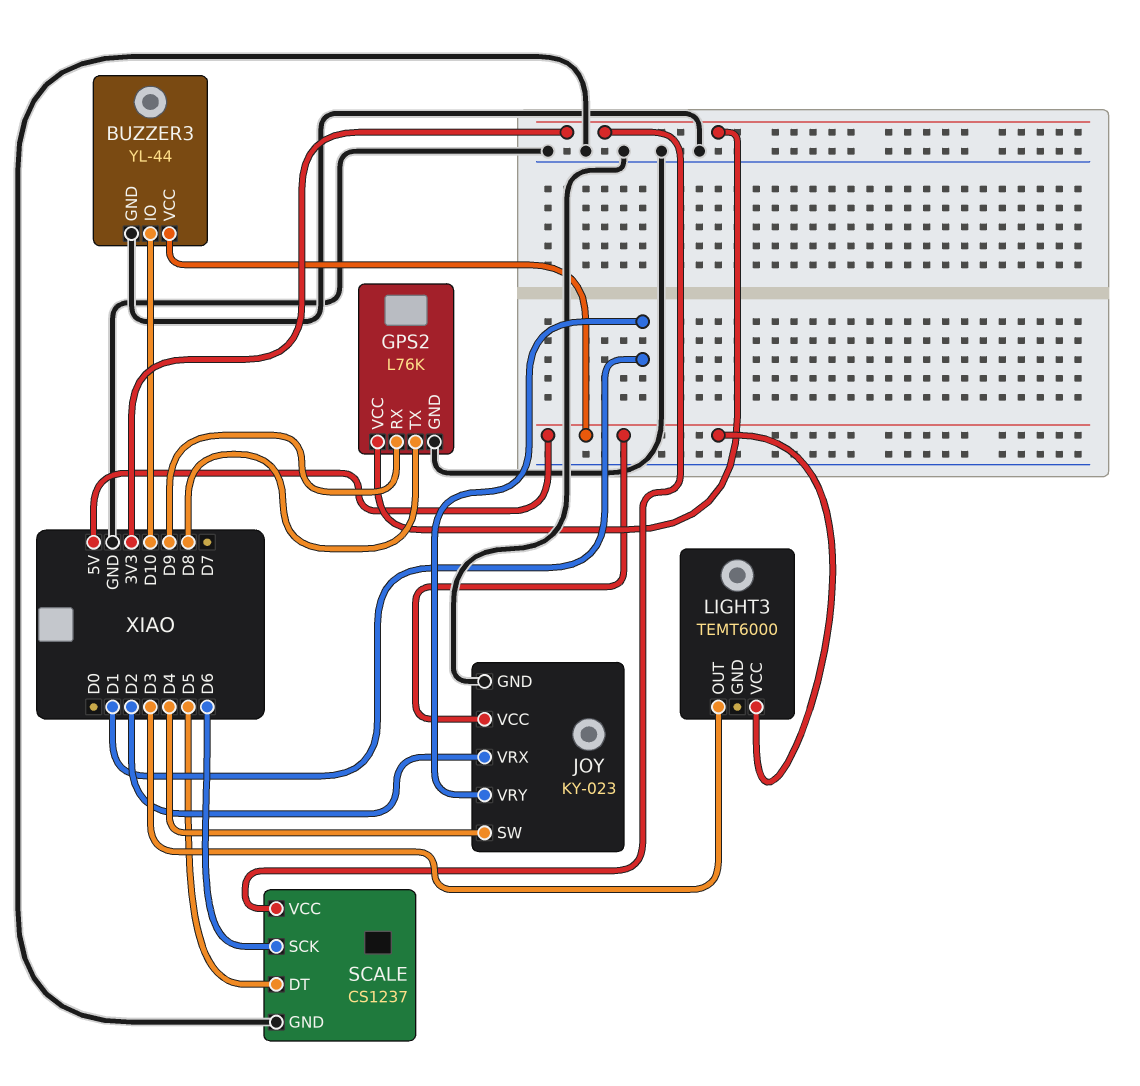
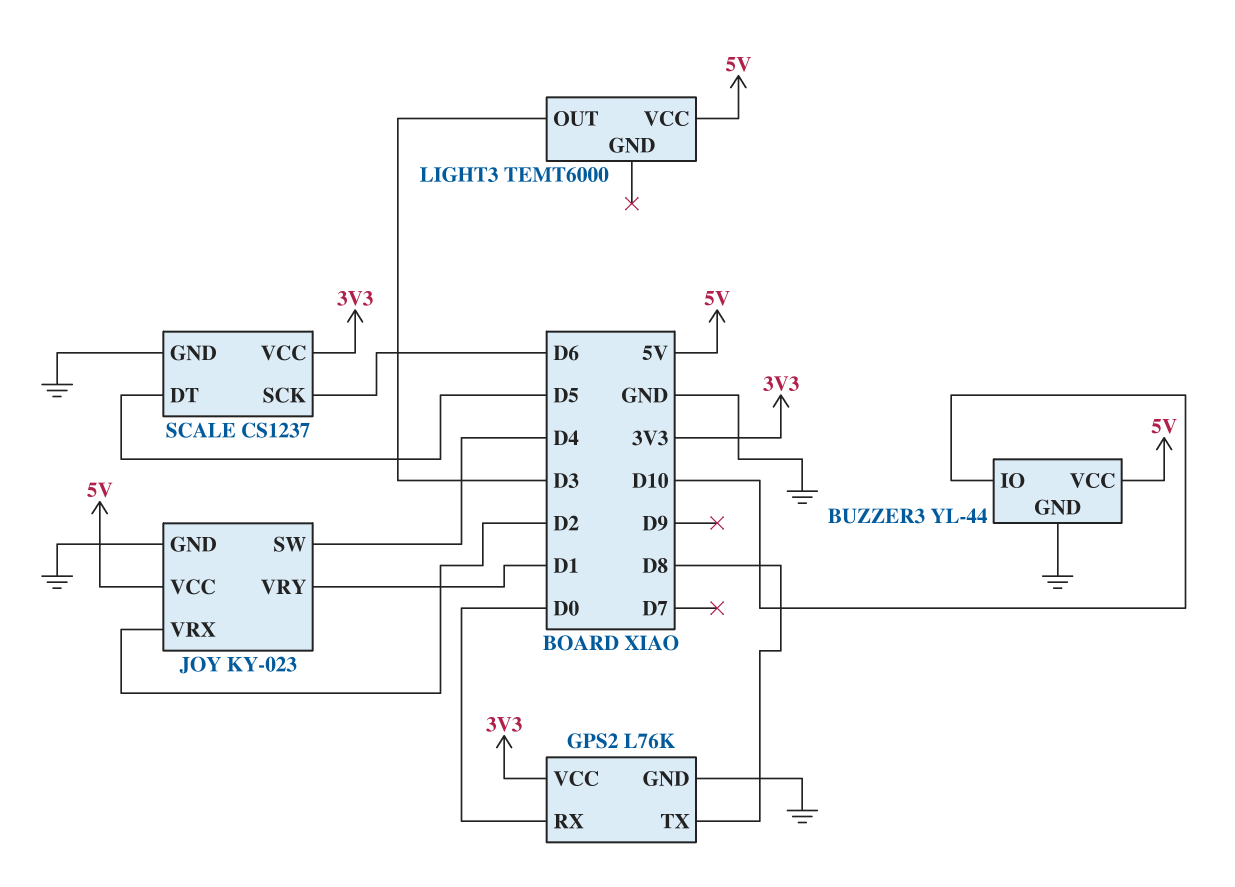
GPS2 pin RX: D9 -> D0

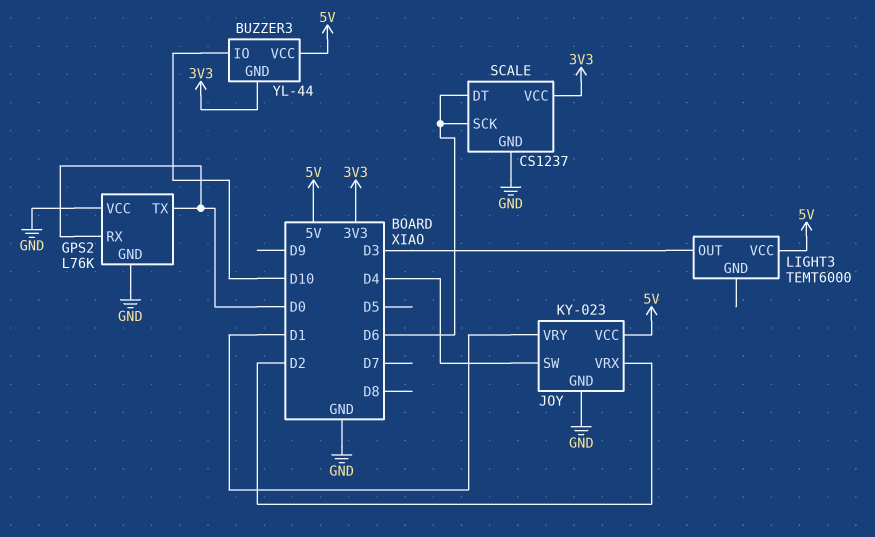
BUZZER3 pin GND: GND -> 3V3
GPS2 pin TX: D8 -> D0
GPS2 pin VCC: 3V3 -> GND
SCALE pin DT: D5 -> D6

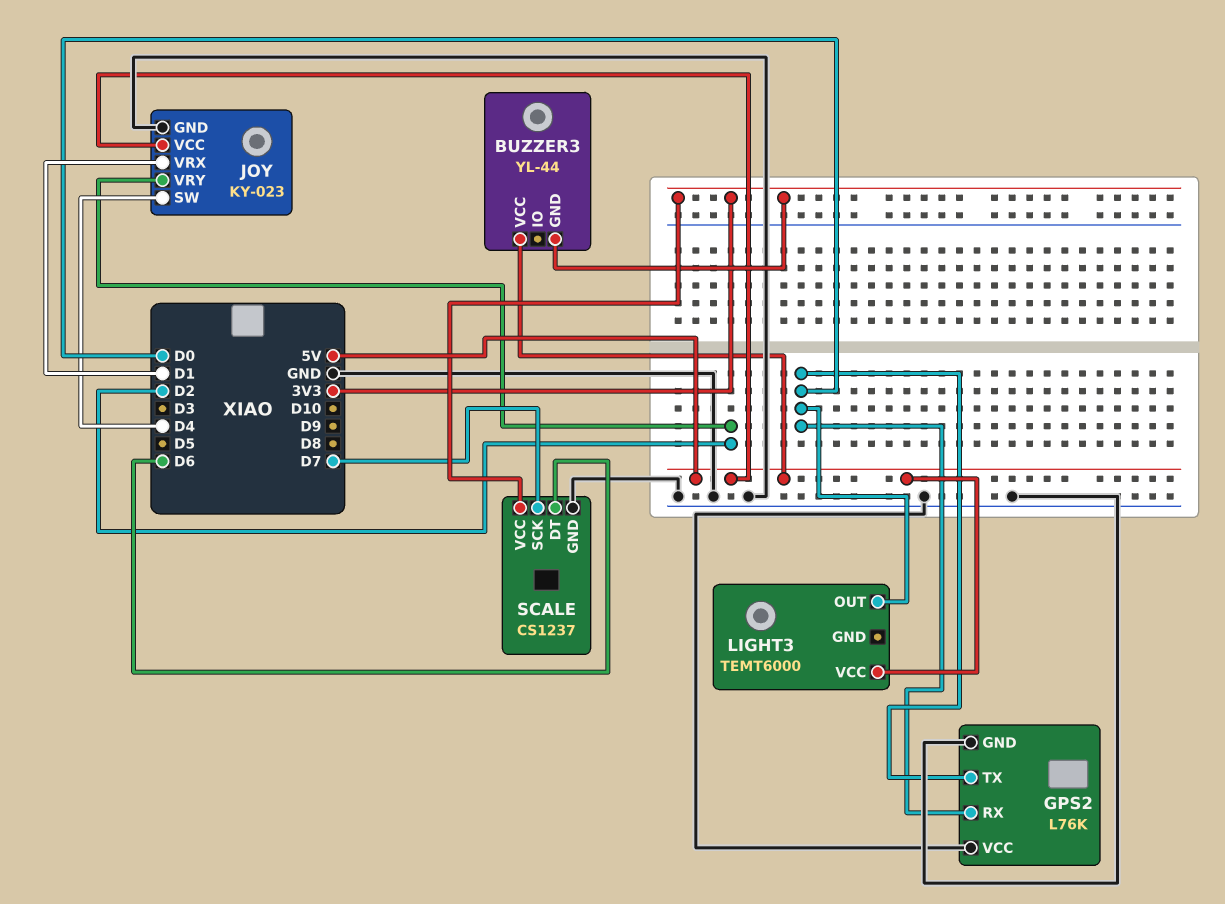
BUZZER3 pin IO: D10 -> none
JOY pin VRX: D2 -> D1
JOY pin VRY: D1 -> D2
LIGHT3 pin OUT: D3 -> D0
SCALE pin SCK: D6 -> D7

